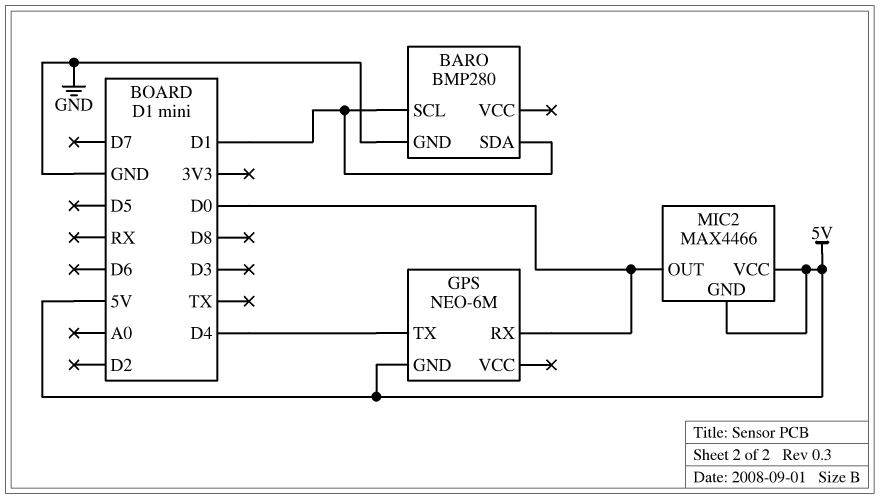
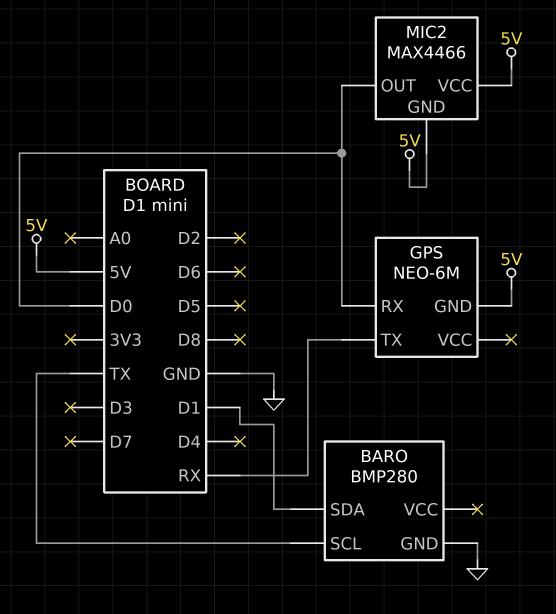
BARO pin SCL: D1 -> TX
GPS pin TX: D4 -> RX

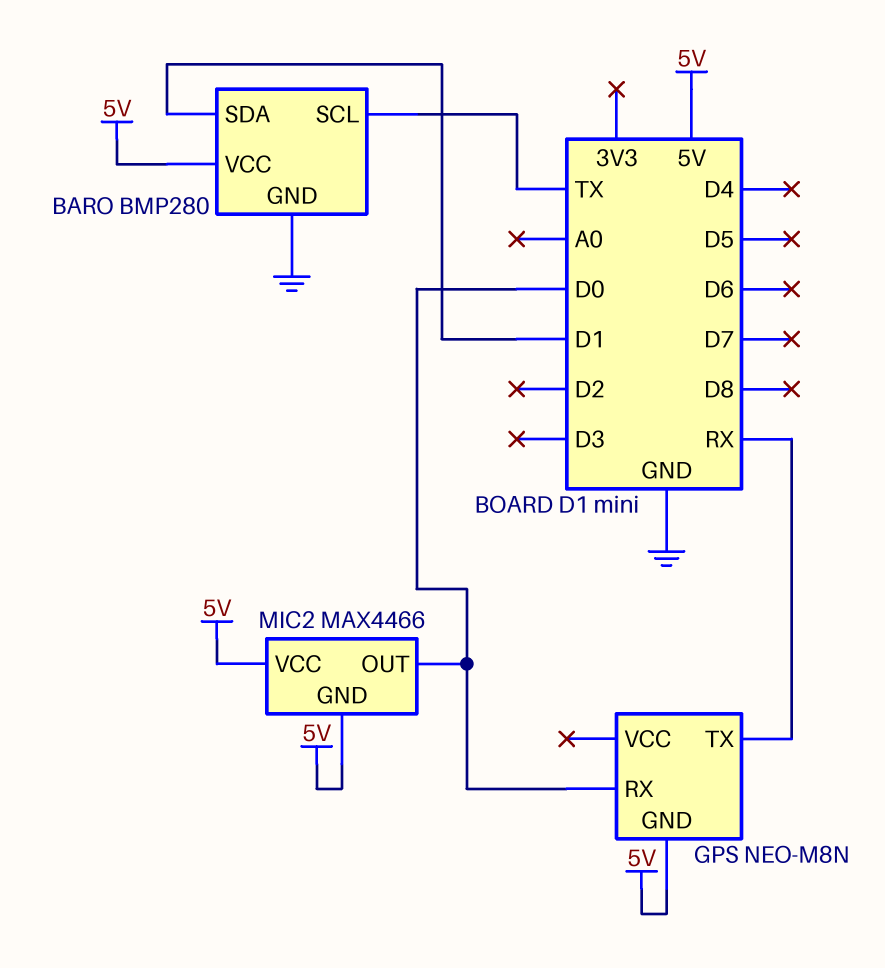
BARO pin VCC: none -> 5V
GPS: NEO-6M -> NEO-M8N

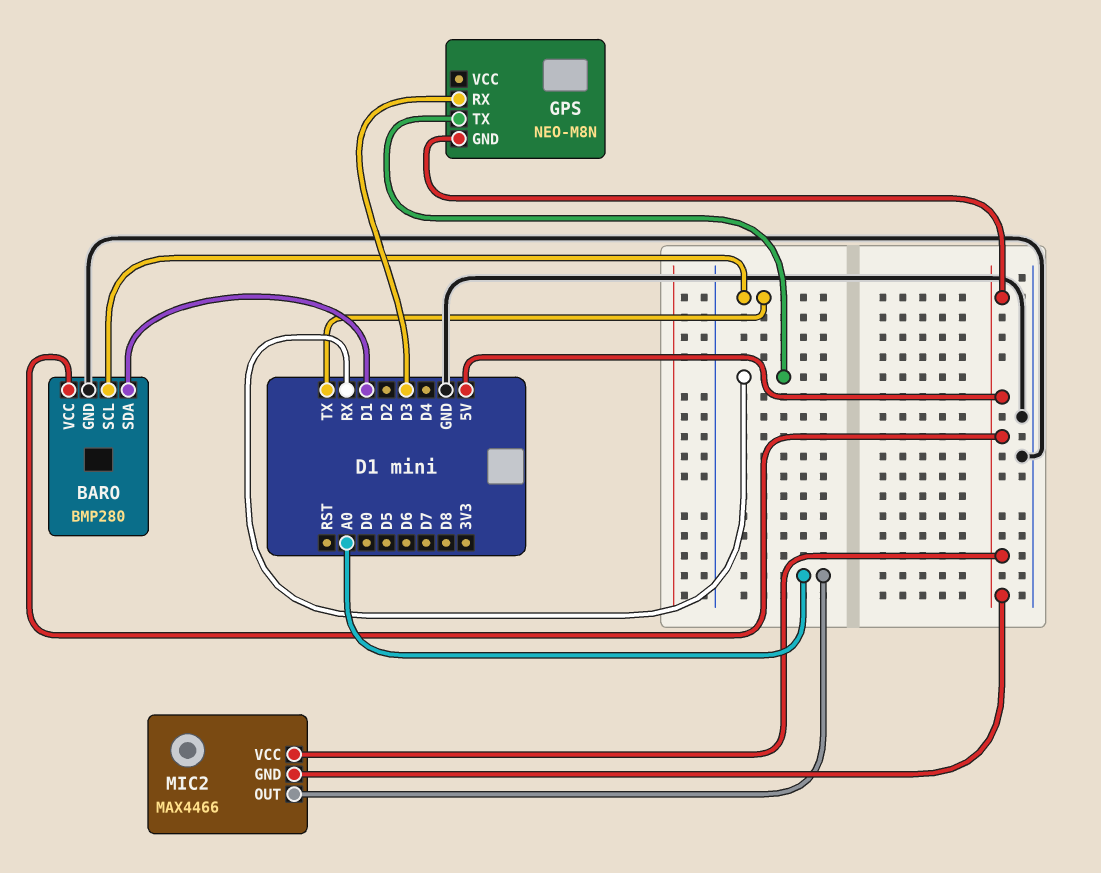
GPS pin RX: D0 -> D3
MIC2 pin OUT: D0 -> A0

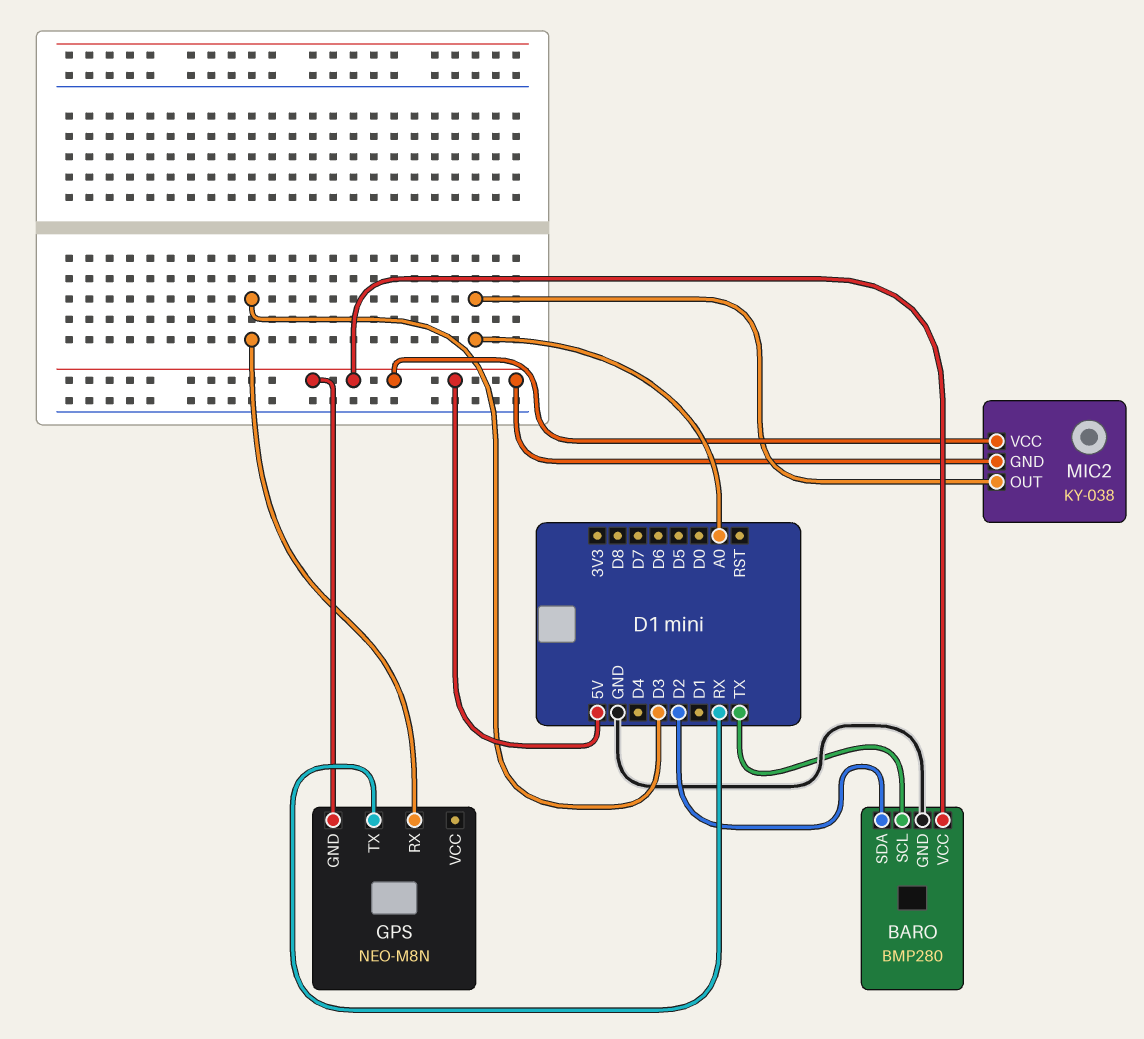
BARO pin SDA: D1 -> D2
MIC2: MAX4466 -> KY-038

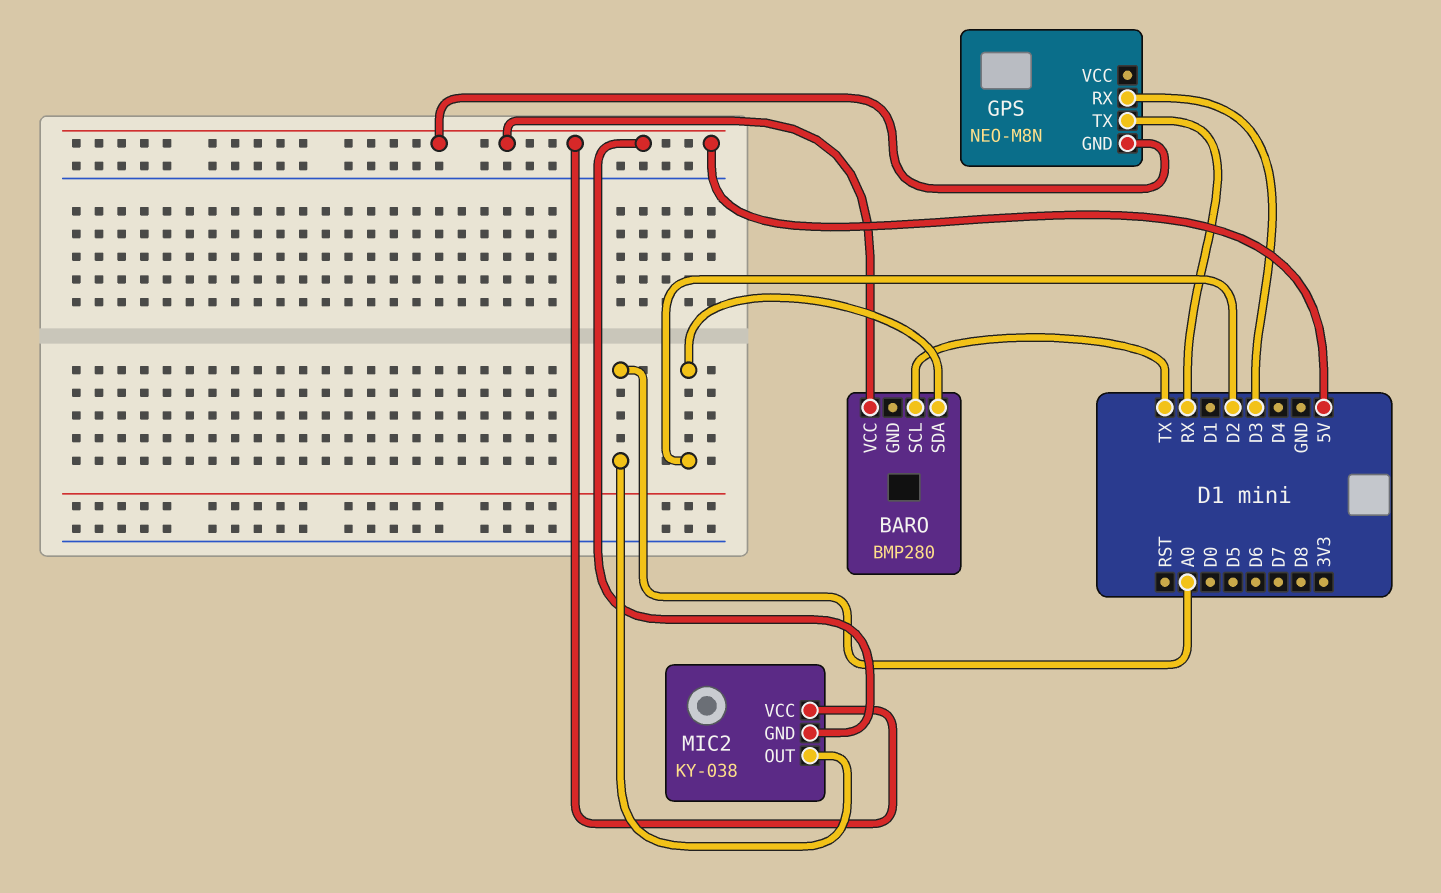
BARO pin GND: GND -> none

